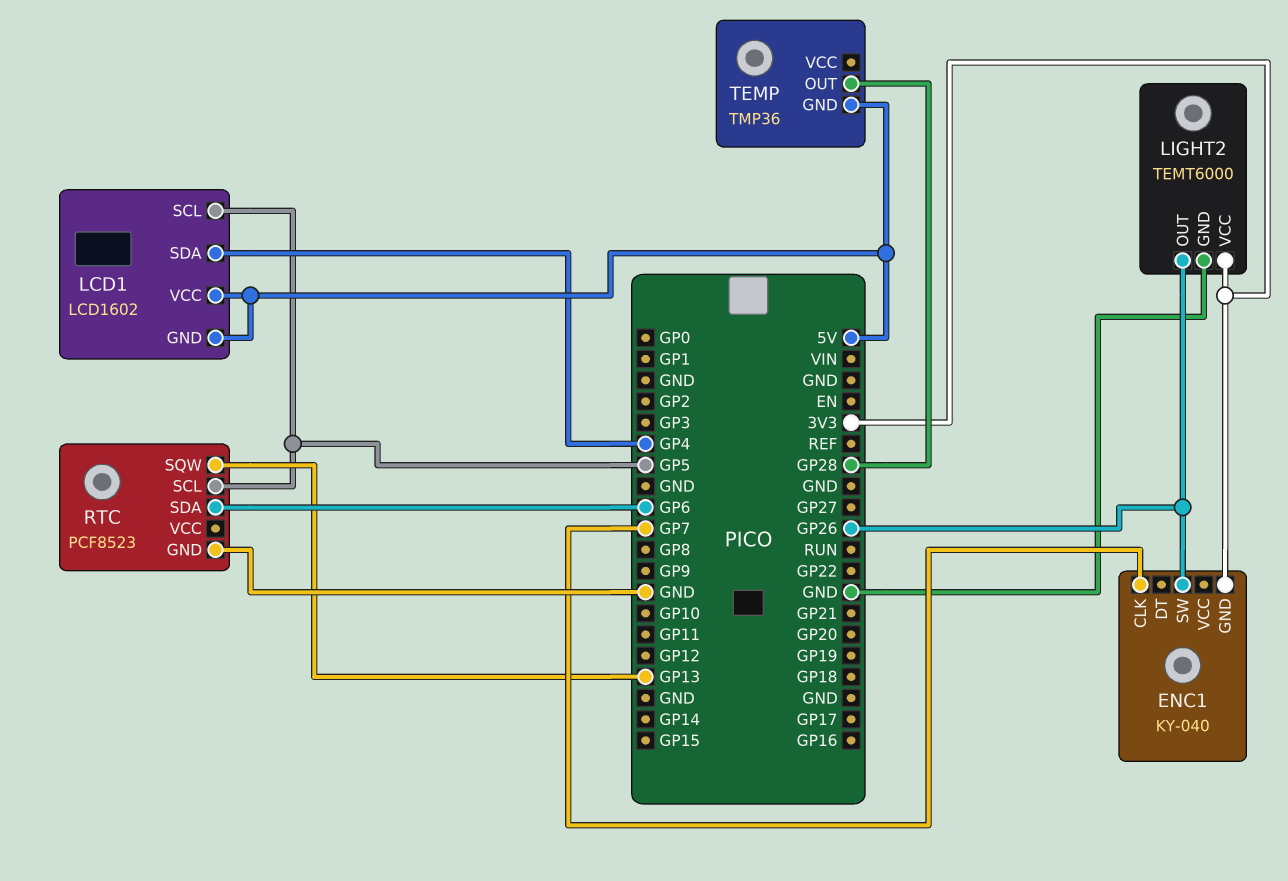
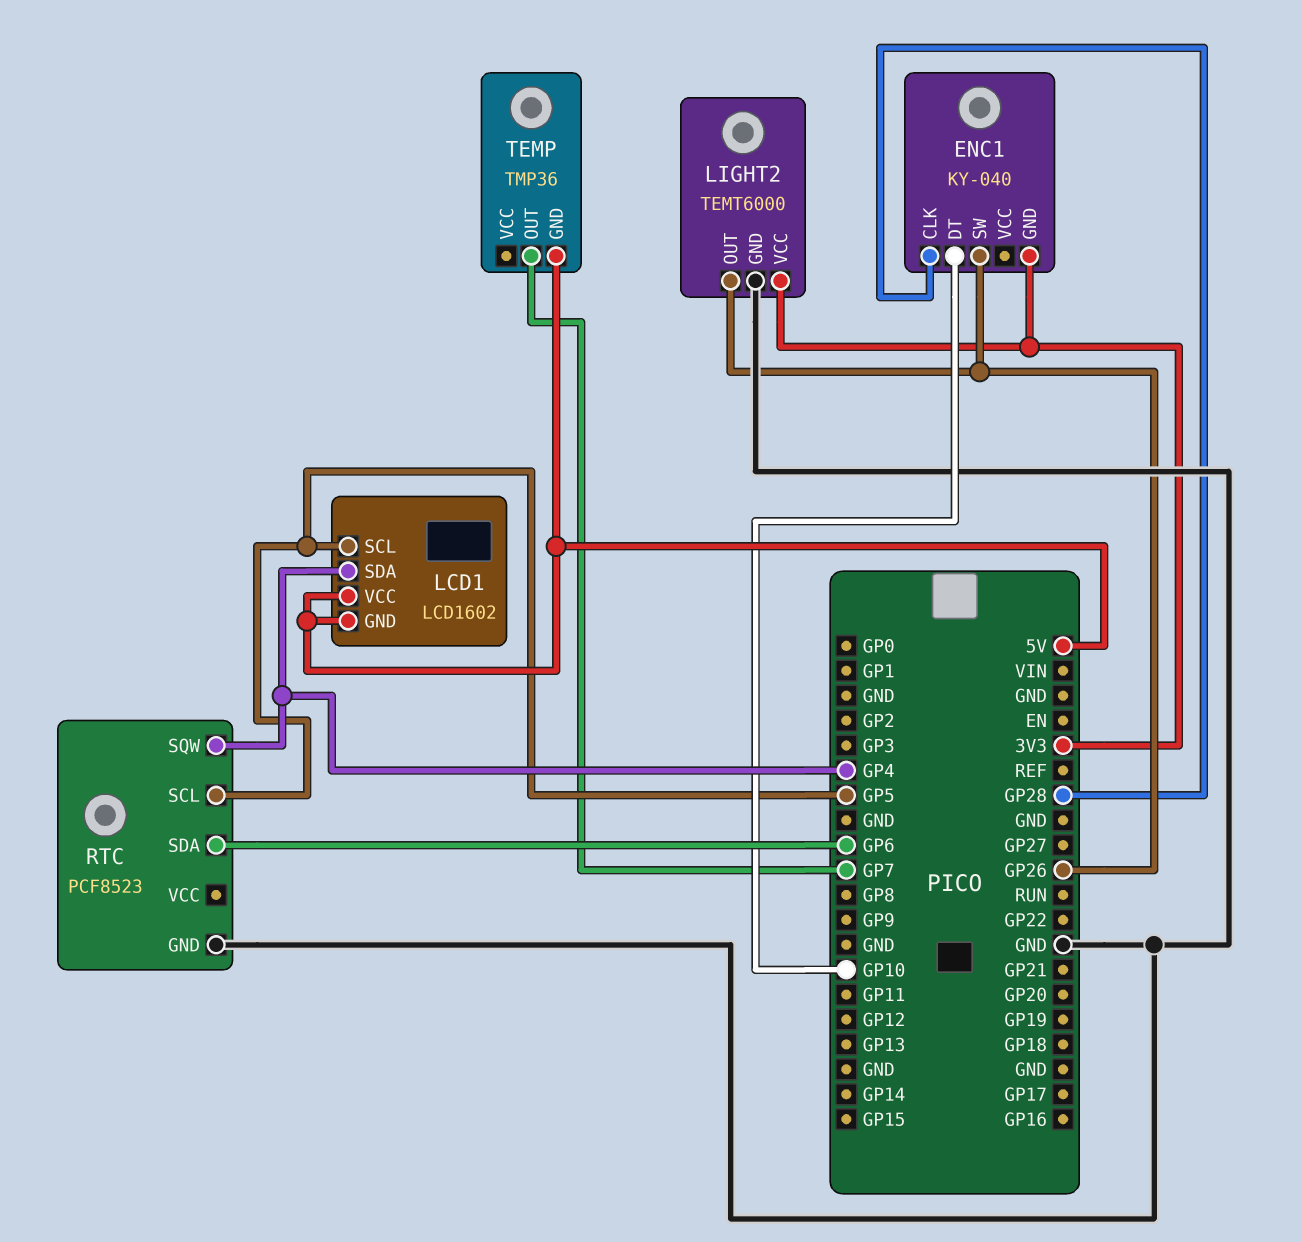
ENC1 pin CLK: GP7 -> GP28
ENC1 pin DT: none -> GP10
RTC pin SQW: GP13 -> GP4
TEMP pin OUT: GP28 -> GP7

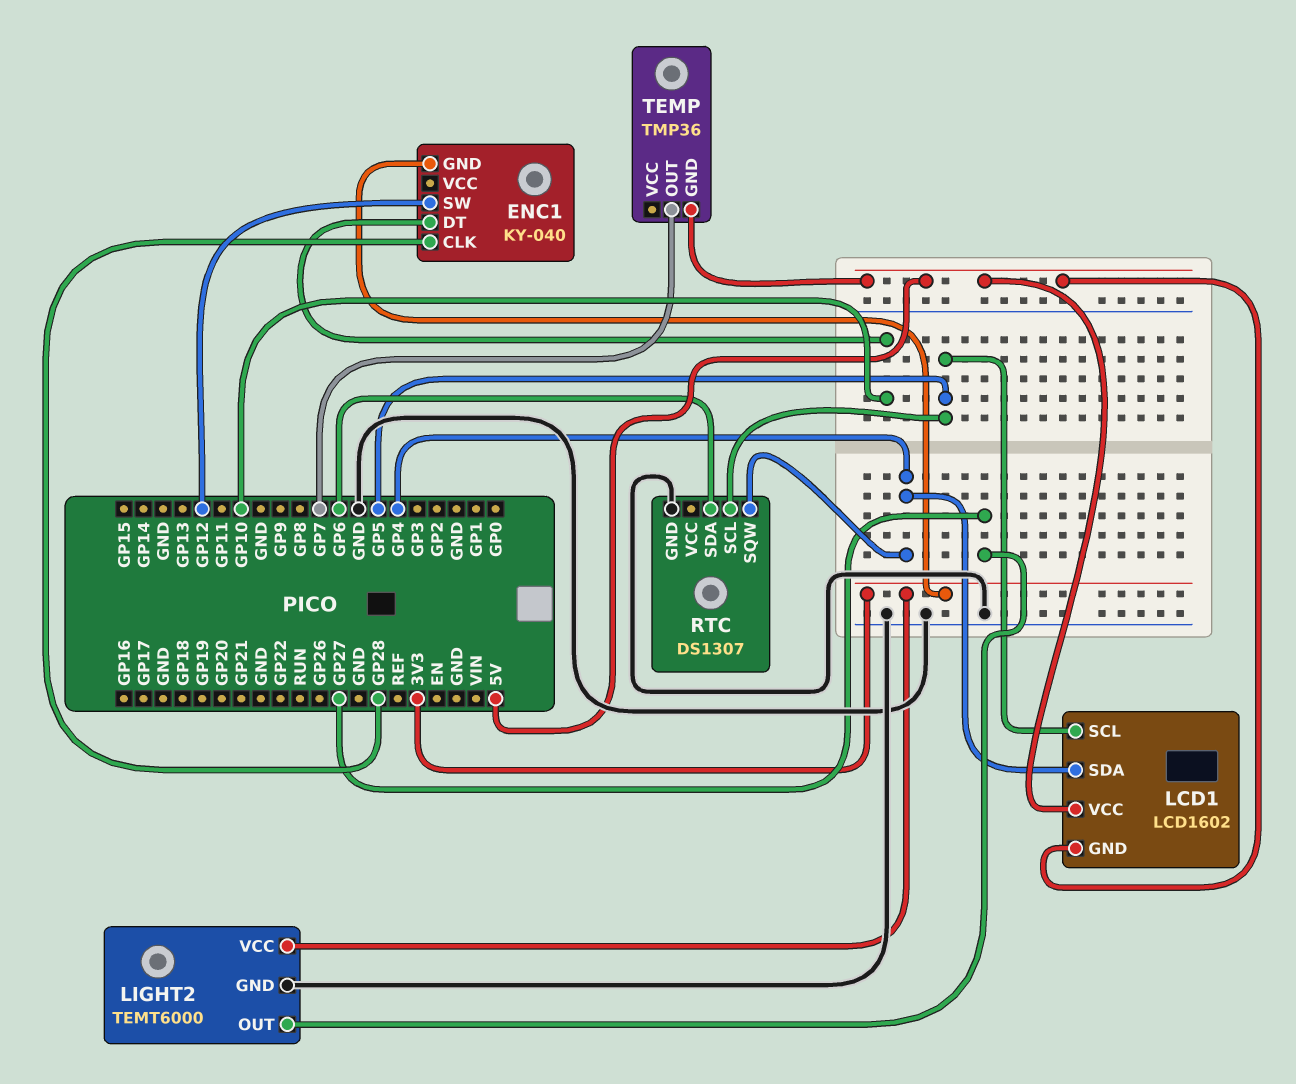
ENC1 pin SW: GP26 -> GP12
LIGHT2 pin OUT: GP26 -> GP27
RTC: PCF8523 -> DS1307

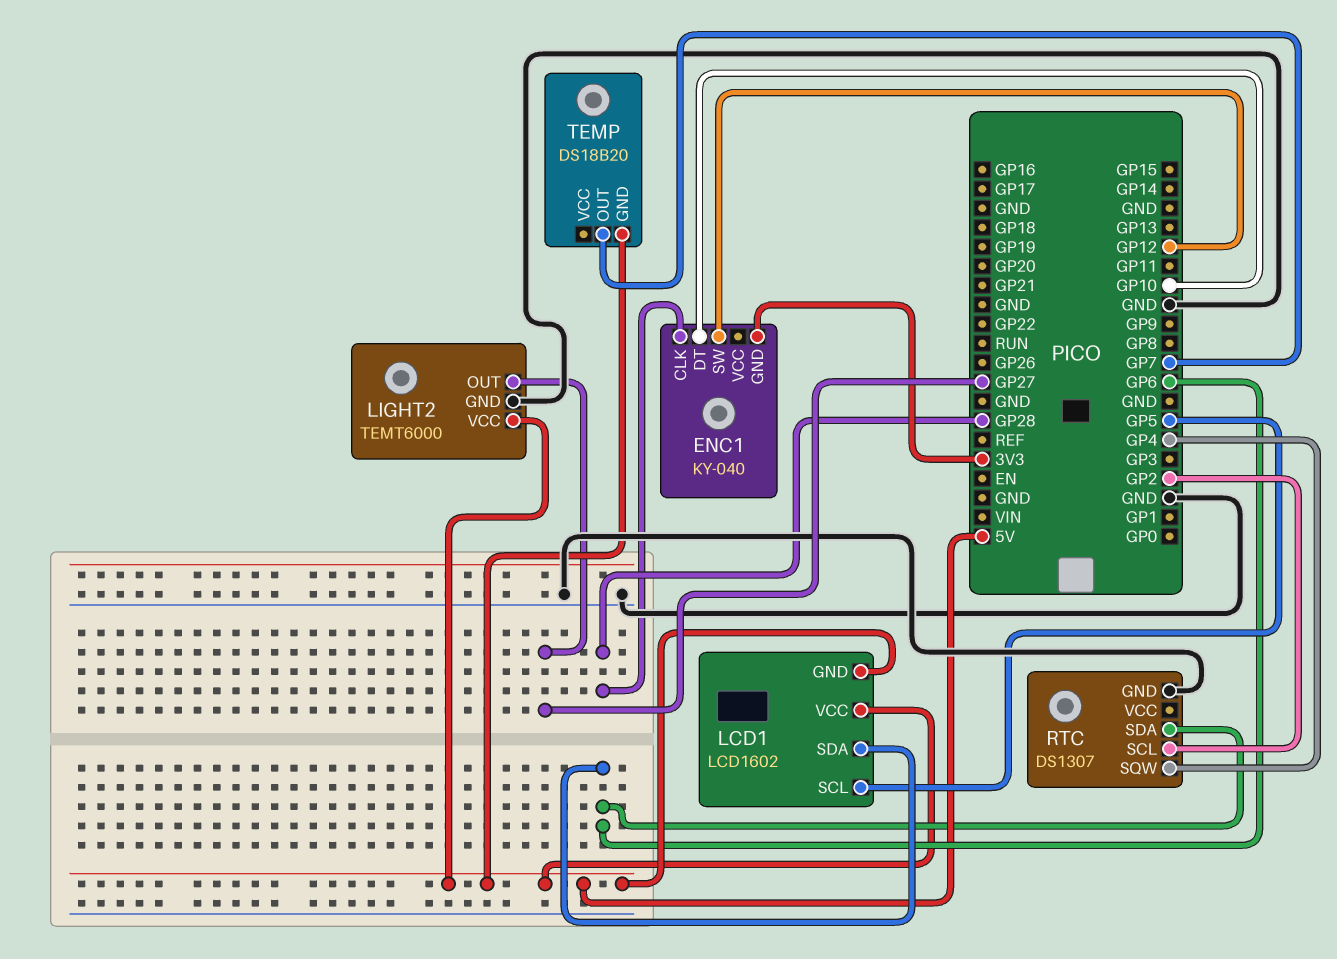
LCD1 pin SDA: GP4 -> GP6
LIGHT2 pin VCC: 3V3 -> 5V
RTC pin SCL: GP5 -> GP2
TEMP: TMP36 -> DS18B20

